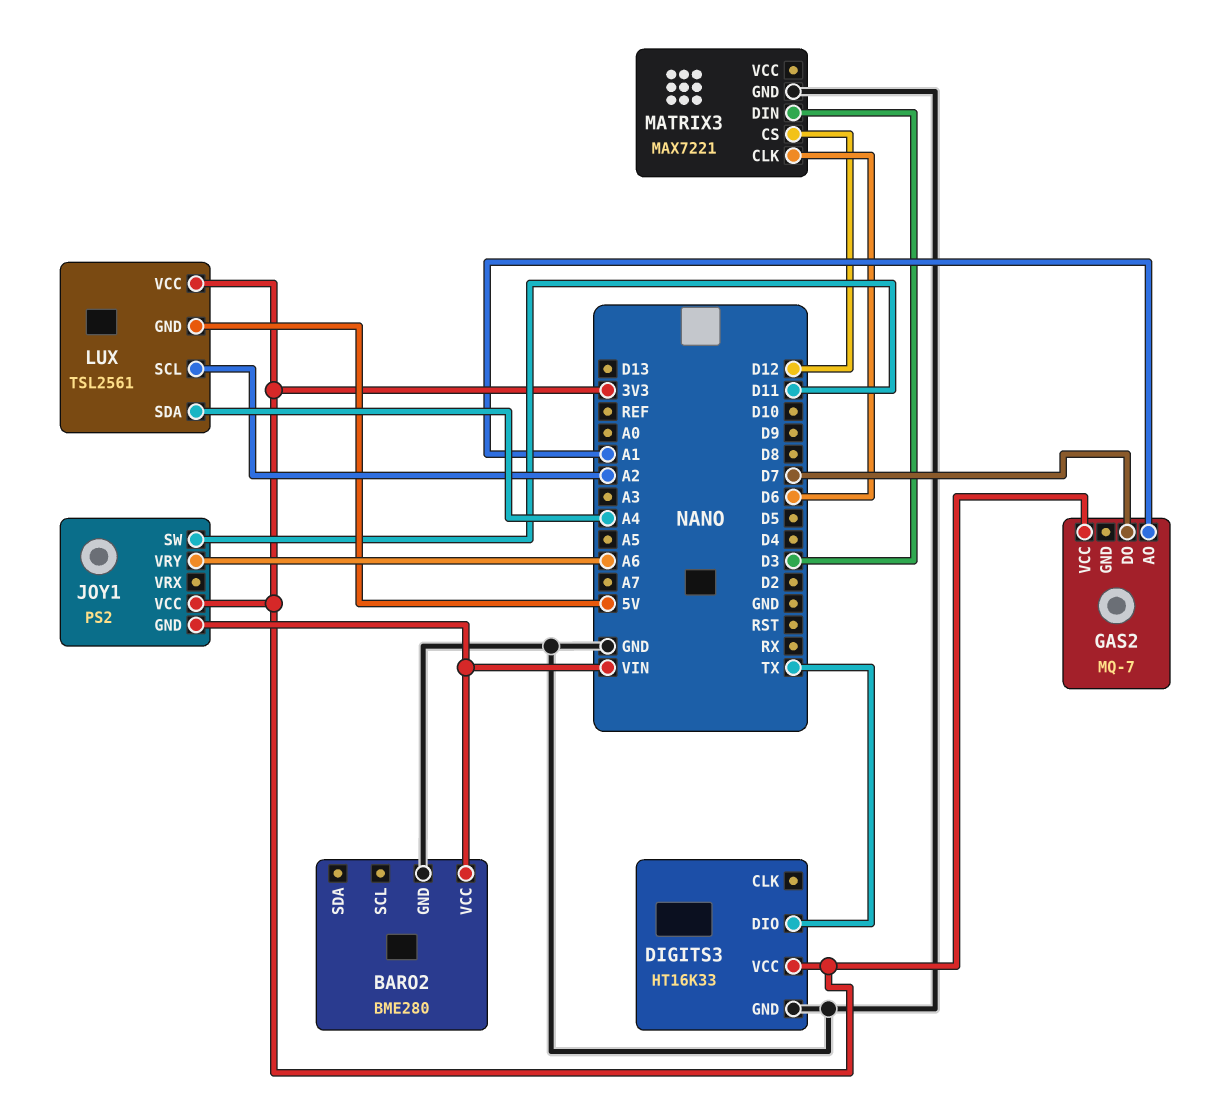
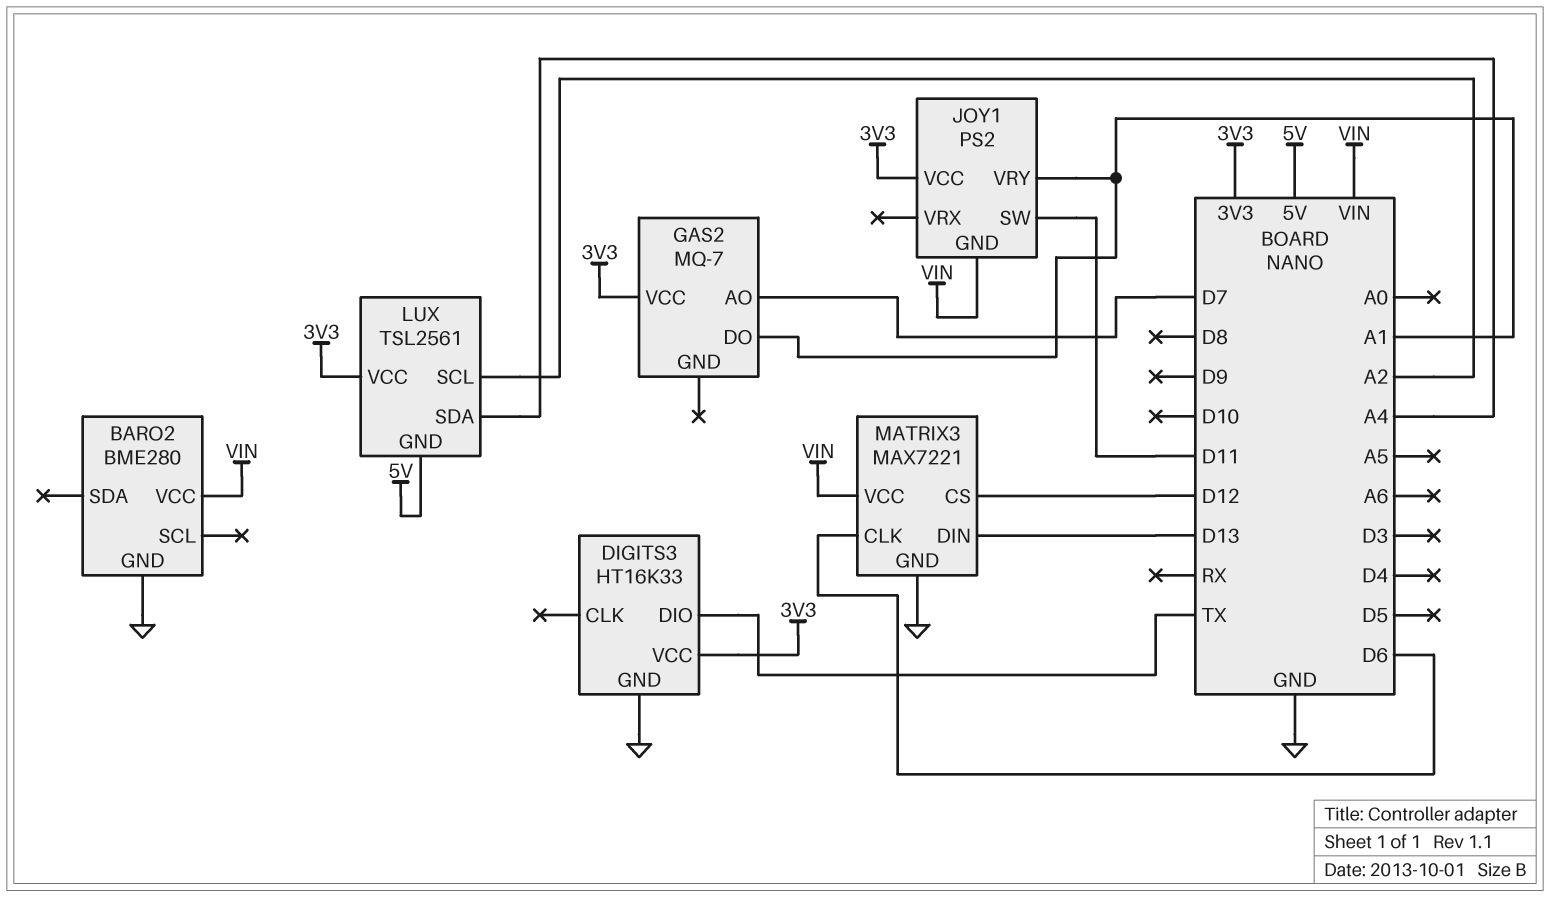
GAS2 pin AO: A1 -> D7
GAS2 pin DO: D7 -> A1
JOY1 pin VRY: A6 -> A1
MATRIX3 pin DIN: D3 -> D13
MATRIX3 pin VCC: none -> VIN

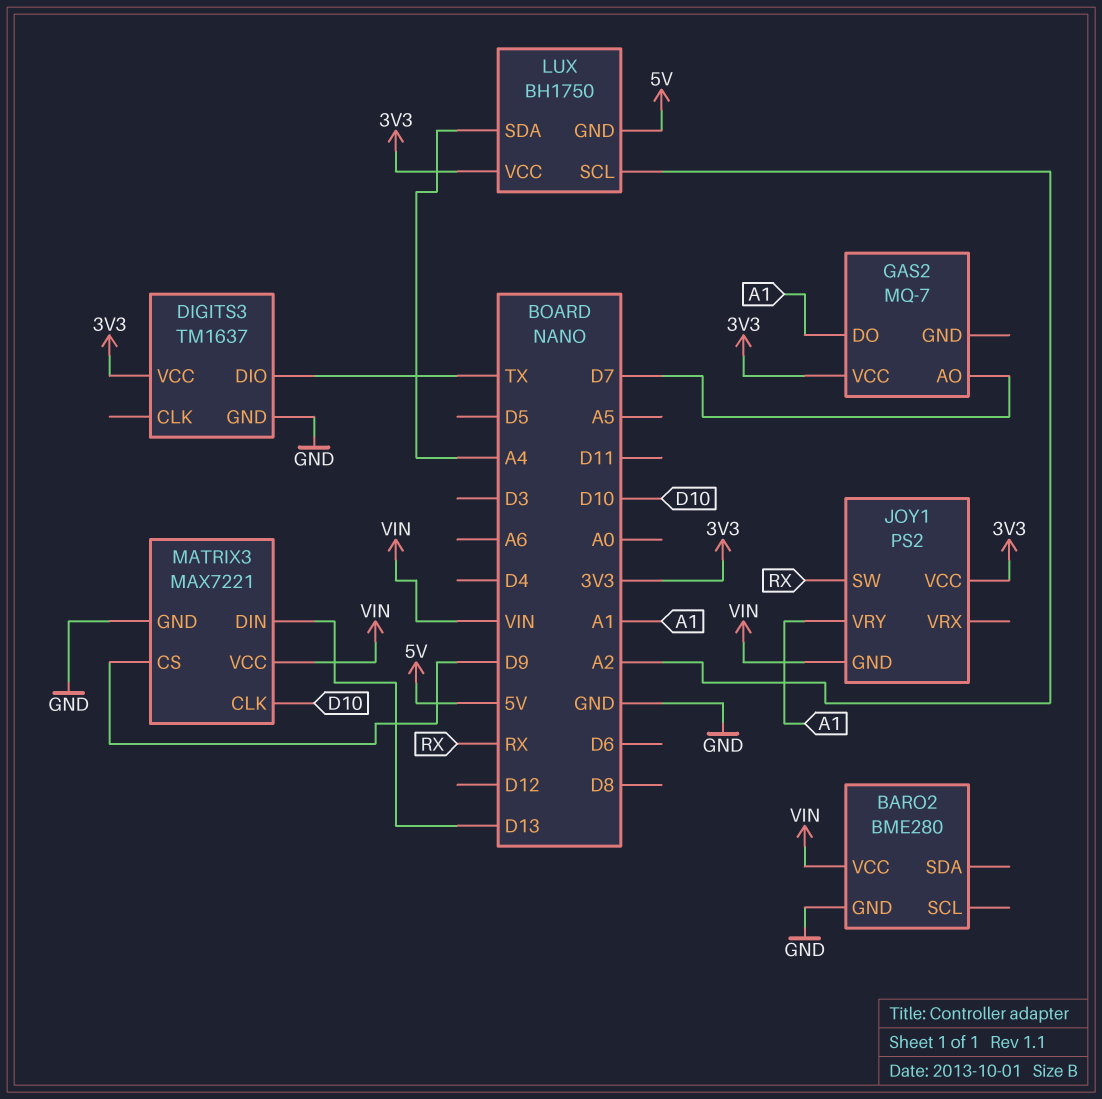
DIGITS3: HT16K33 -> TM1637
JOY1 pin SW: D11 -> RX
LUX: TSL2561 -> BH1750
MATRIX3 pin CLK: D6 -> D10
MATRIX3 pin CS: D12 -> D9

